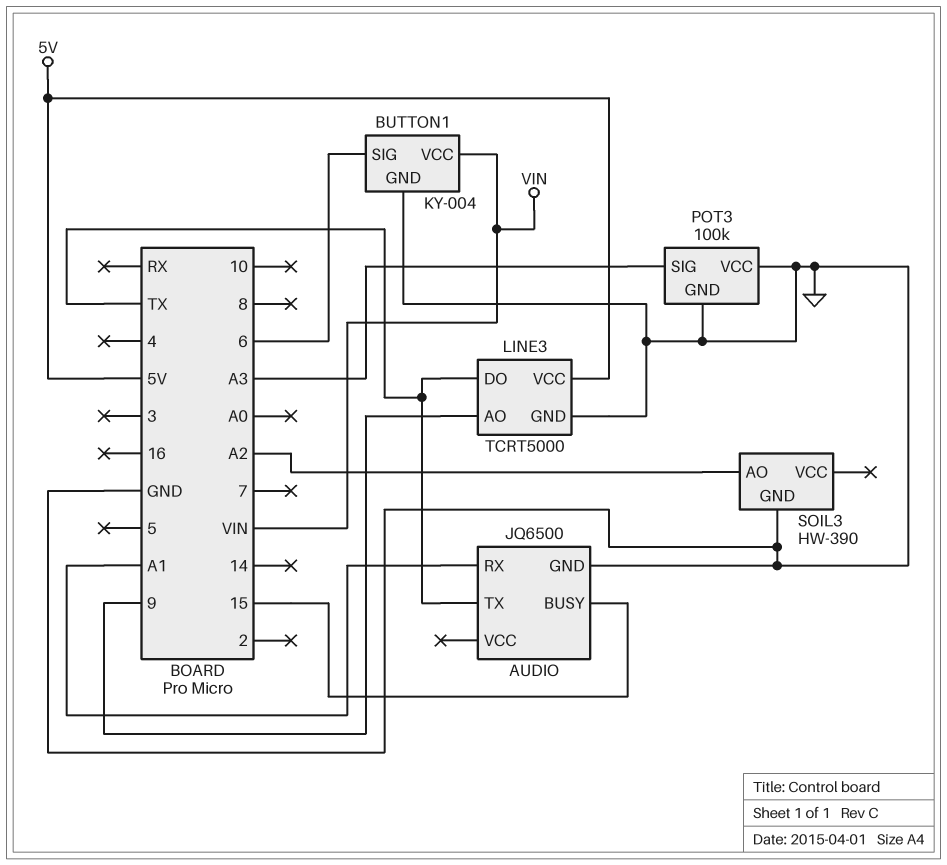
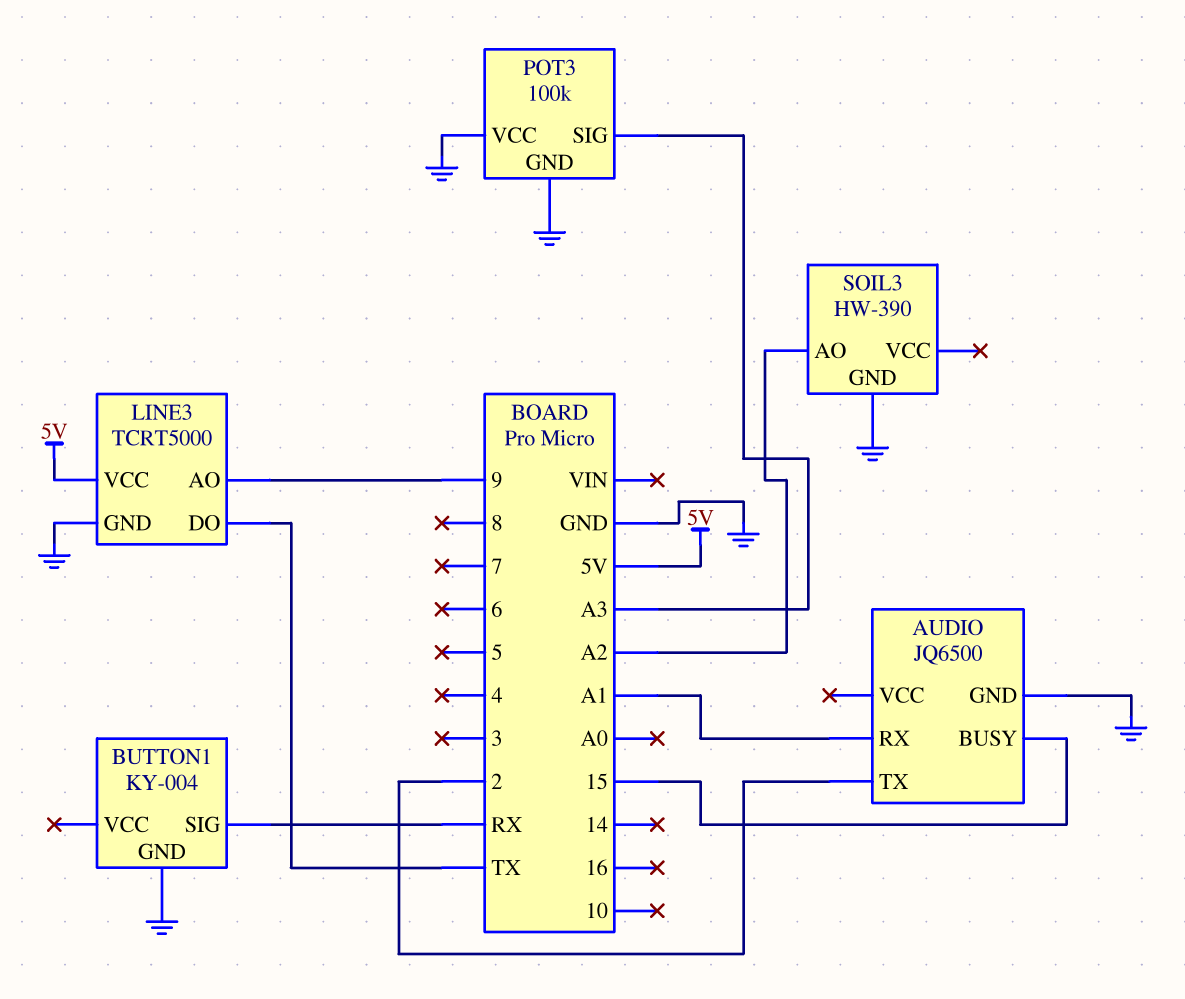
AUDIO pin TX: TX -> 2
BUTTON1 pin SIG: 6 -> RX
BUTTON1 pin VCC: VIN -> none

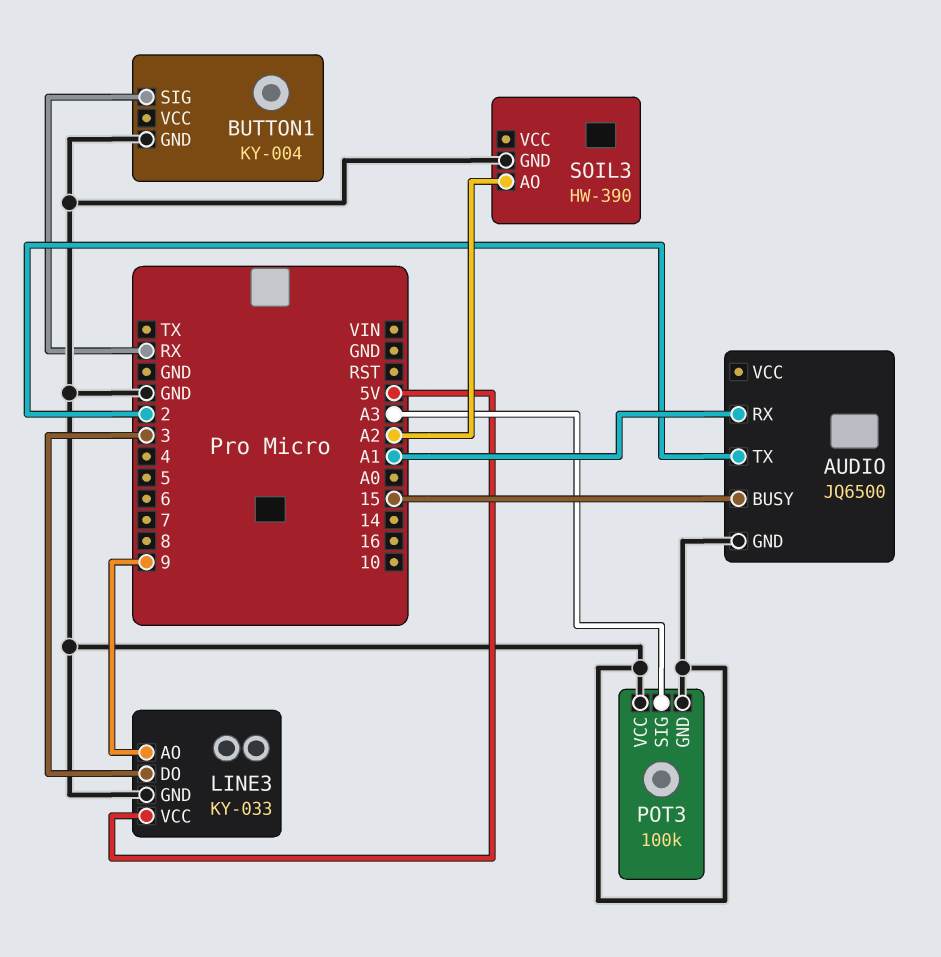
LINE3: TCRT5000 -> KY-033
LINE3 pin DO: TX -> 3

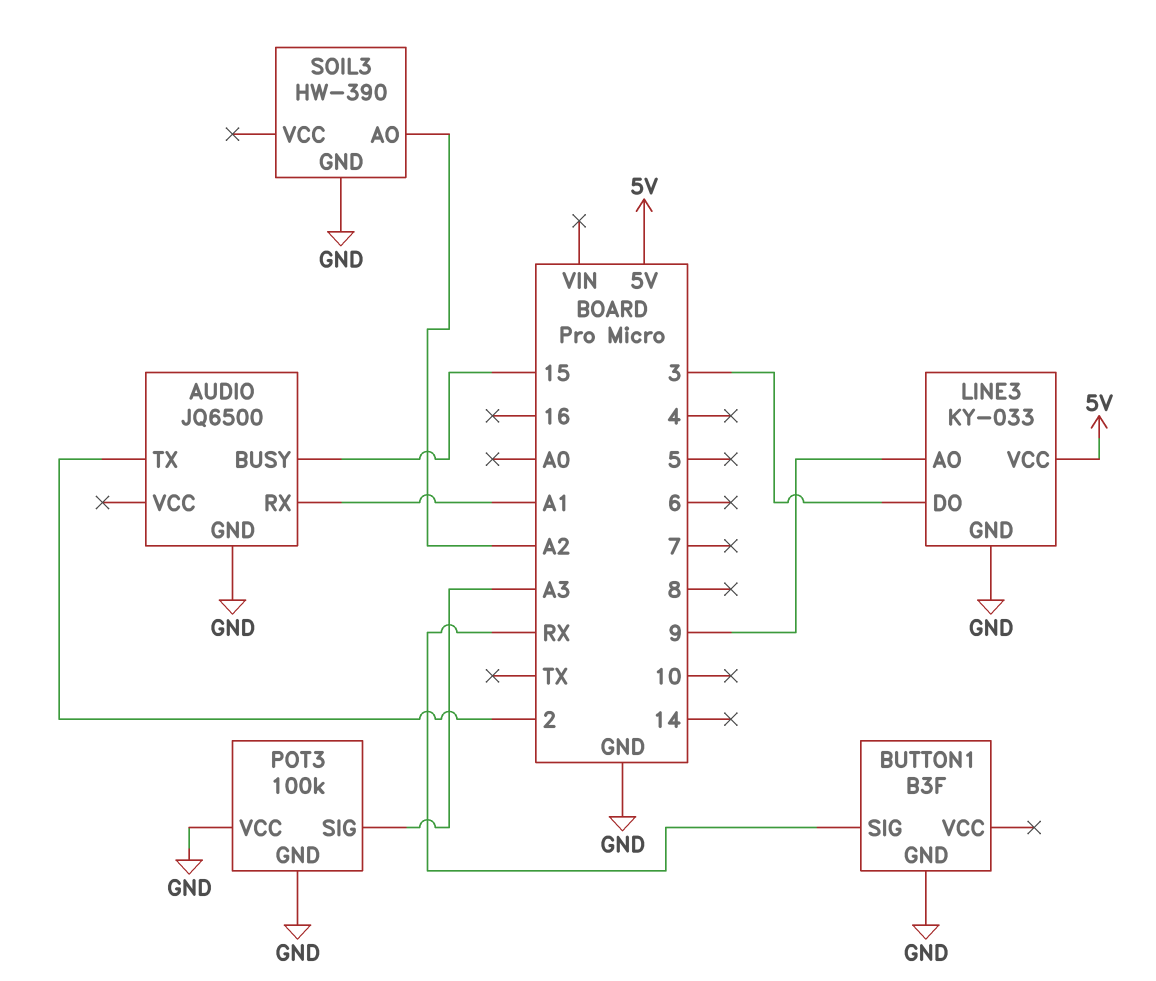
BUTTON1: KY-004 -> B3F

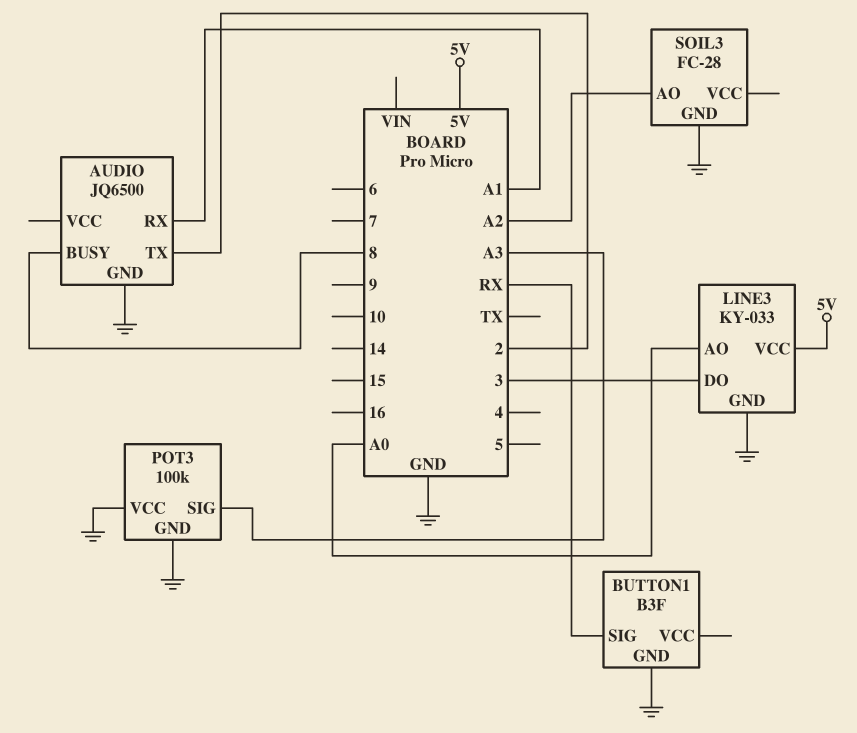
AUDIO pin BUSY: 15 -> 8
LINE3 pin AO: 9 -> A0
SOIL3: HW-390 -> FC-28

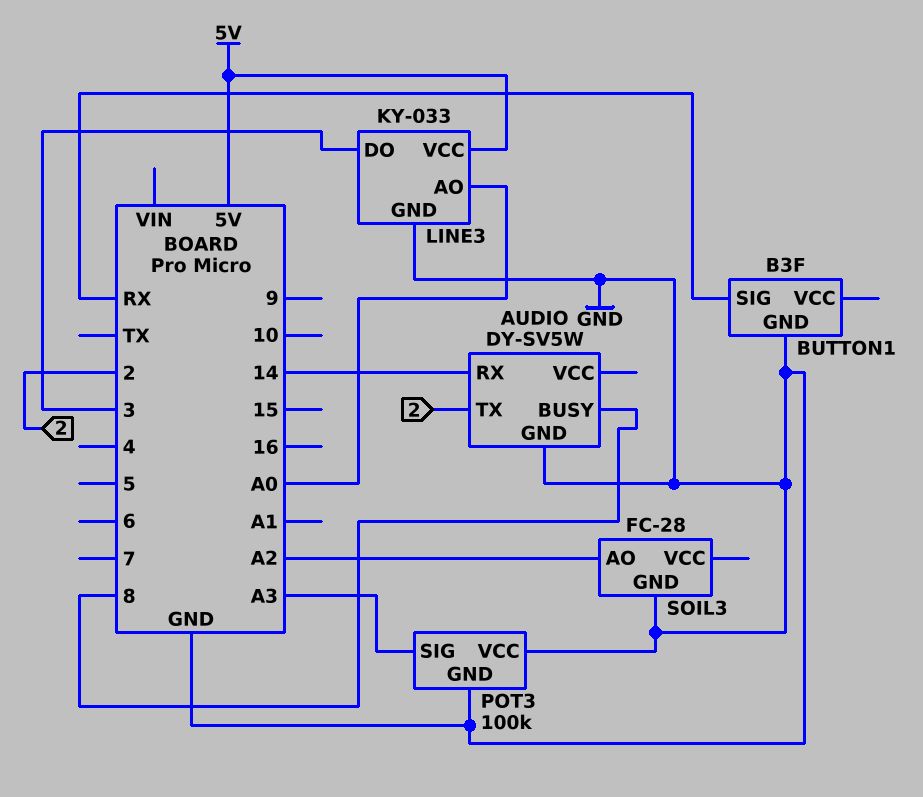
AUDIO: JQ6500 -> DY-SV5W
AUDIO pin RX: A1 -> 14

